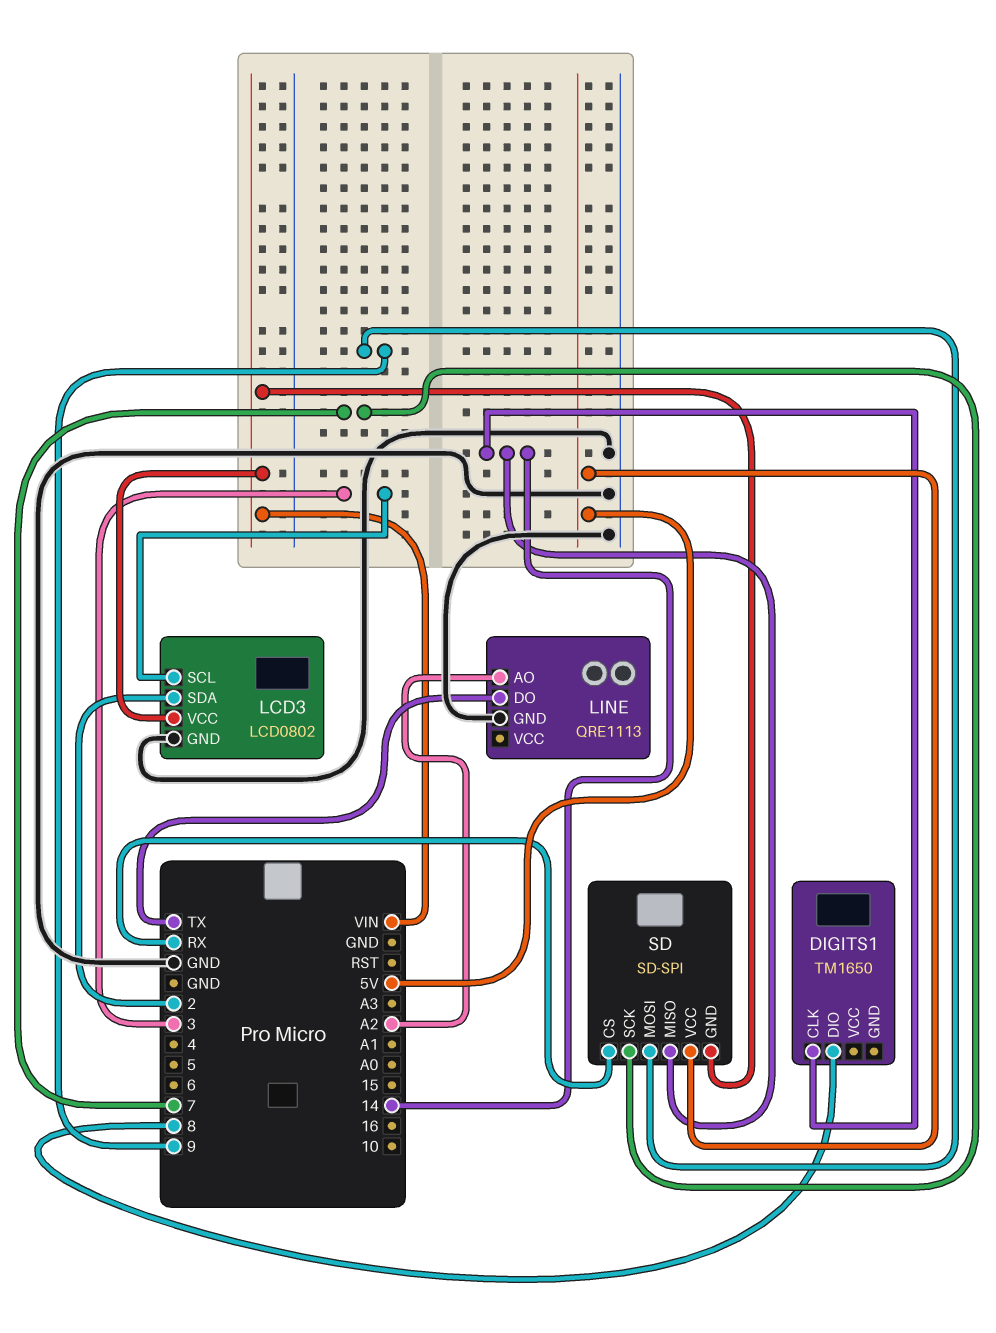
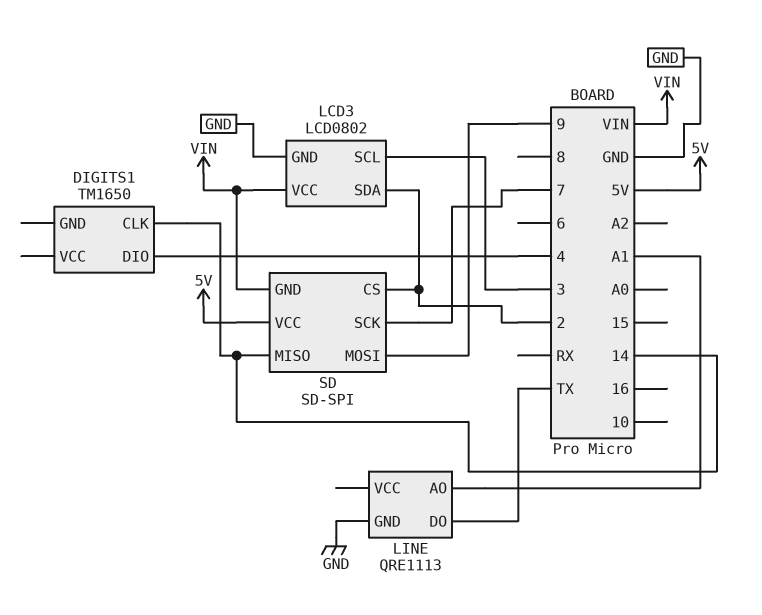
DIGITS1 pin DIO: 8 -> 4
LINE pin AO: A2 -> A1
SD pin CS: RX -> 2

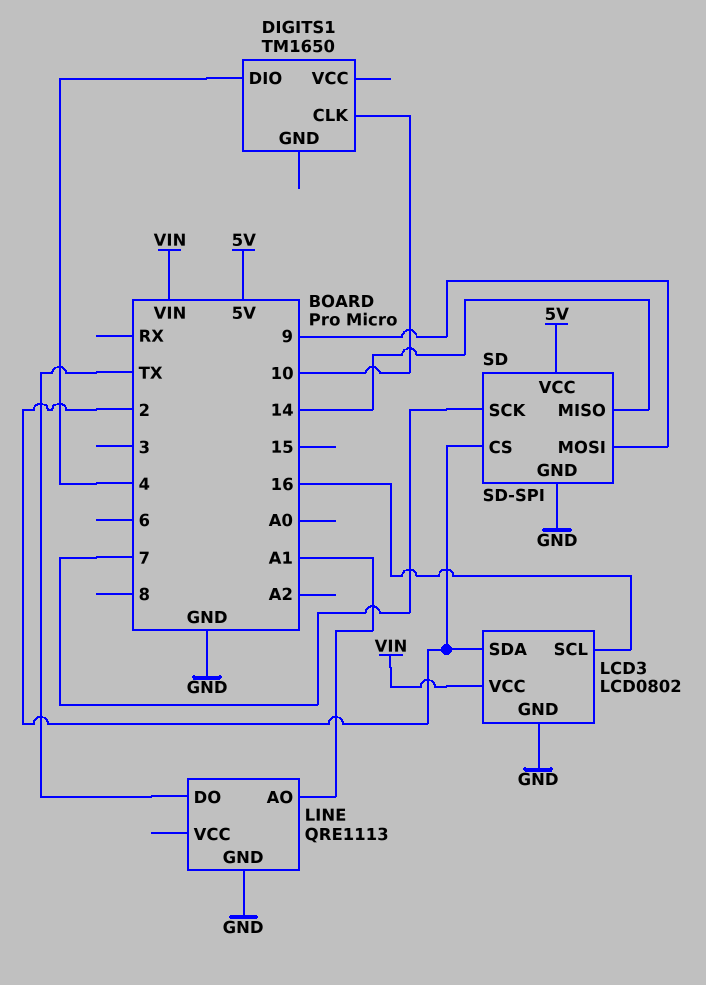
DIGITS1 pin CLK: 14 -> 10
LCD3 pin SCL: 3 -> 16
SD pin GND: VIN -> GND

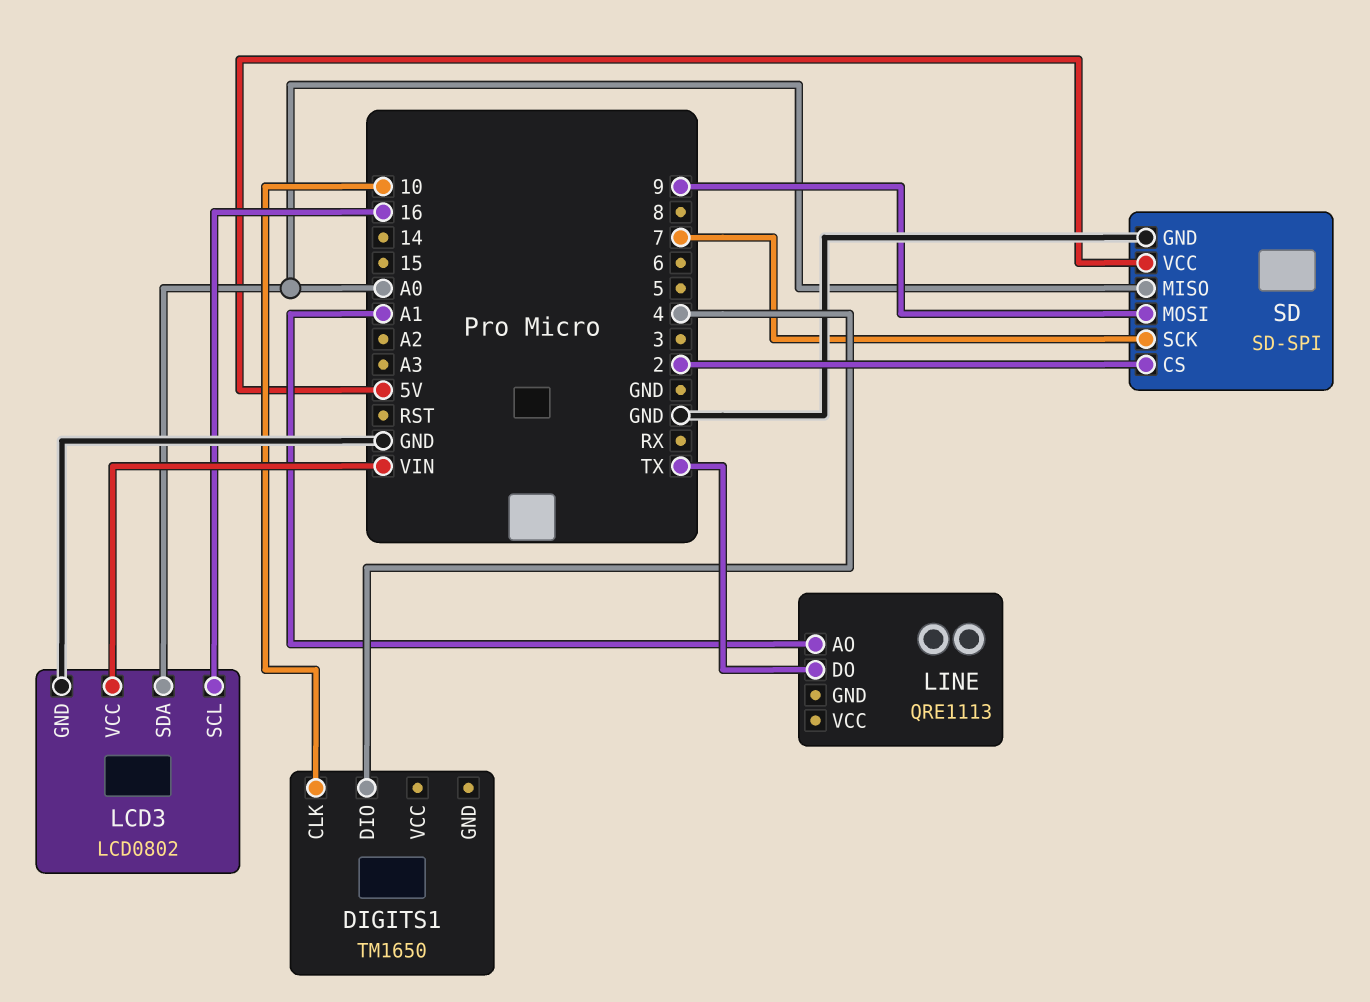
LCD3 pin SDA: 2 -> A0
LINE pin GND: GND -> none
SD pin MISO: 14 -> A0

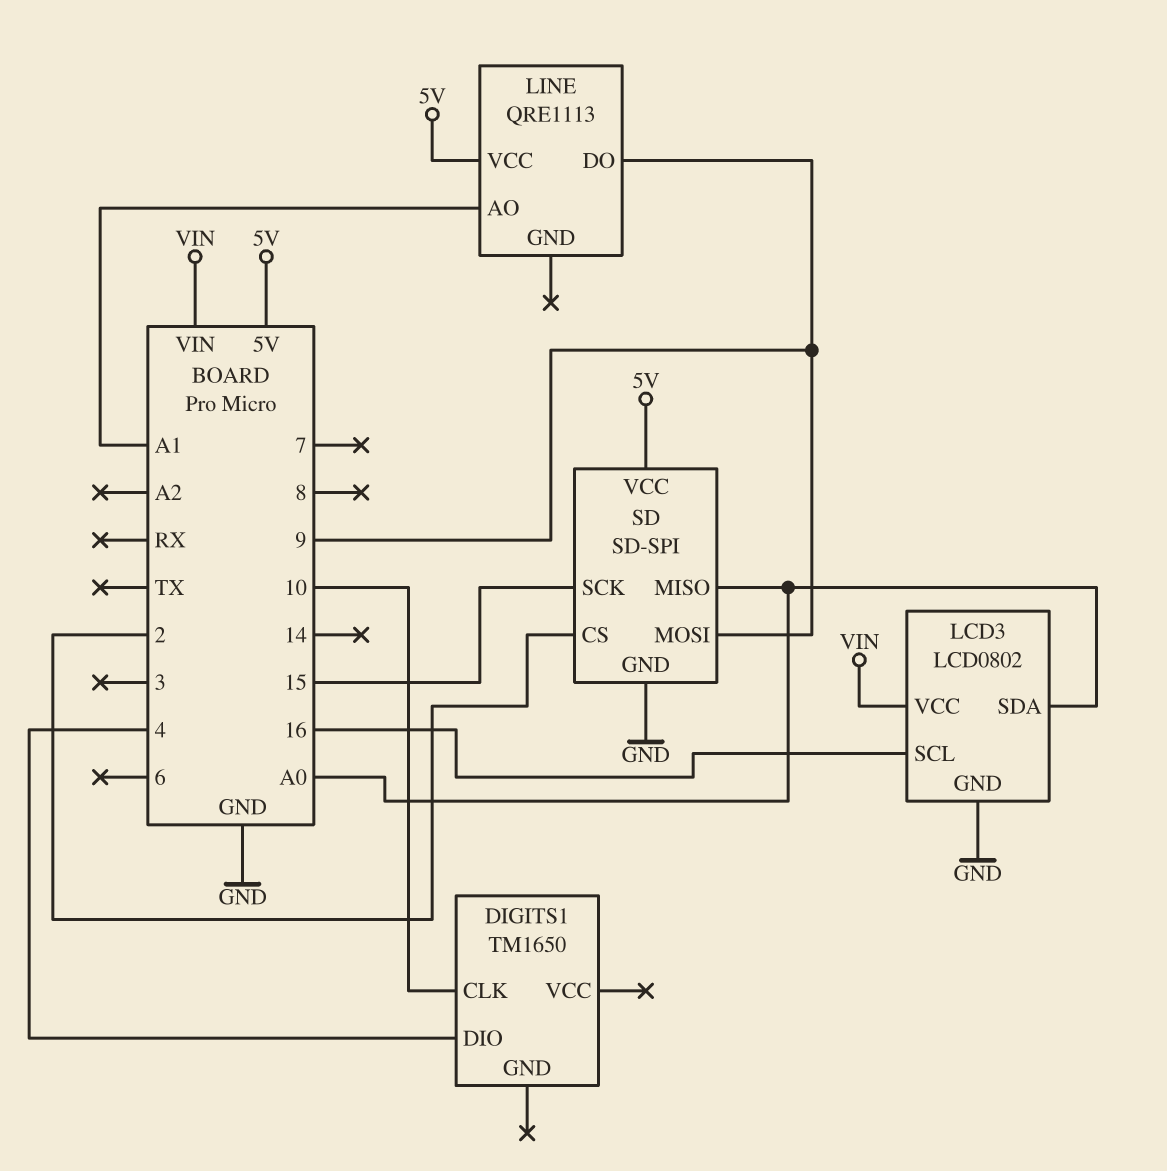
LINE pin DO: TX -> 9
LINE pin VCC: none -> 5V
SD pin SCK: 7 -> 15

